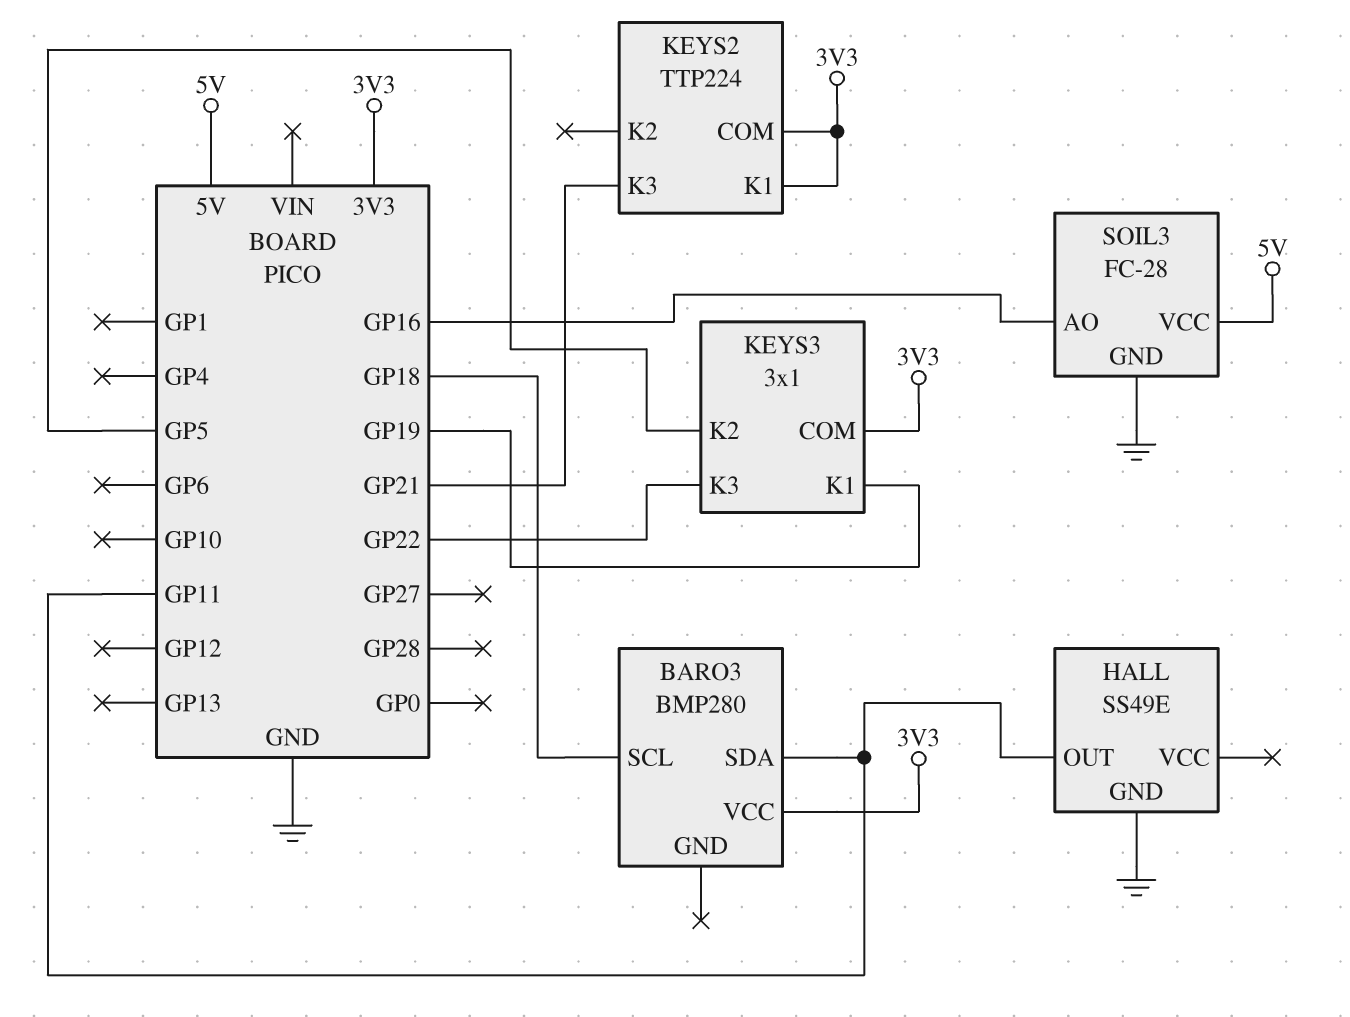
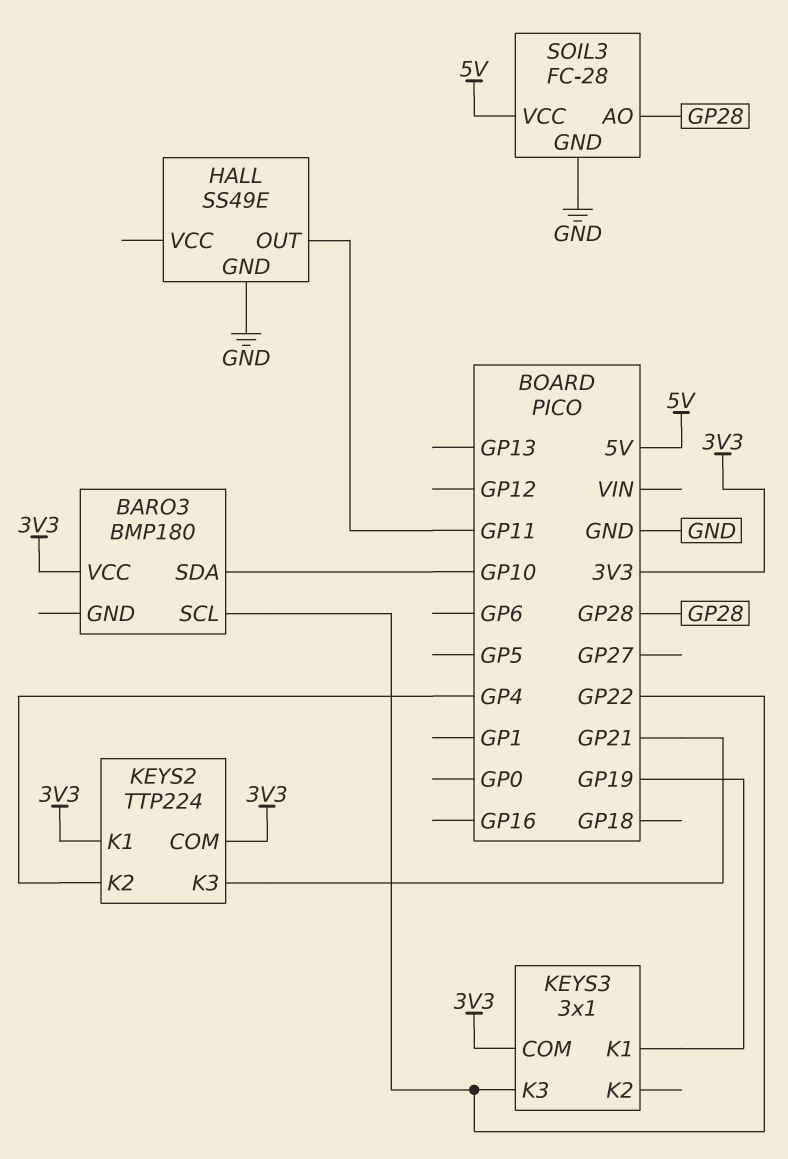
BARO3: BMP280 -> BMP180
BARO3 pin SCL: GP18 -> GP22
BARO3 pin SDA: GP11 -> GP10
KEYS2 pin K2: none -> GP4
KEYS3 pin K2: GP5 -> none
SOIL3 pin AO: GP16 -> GP28

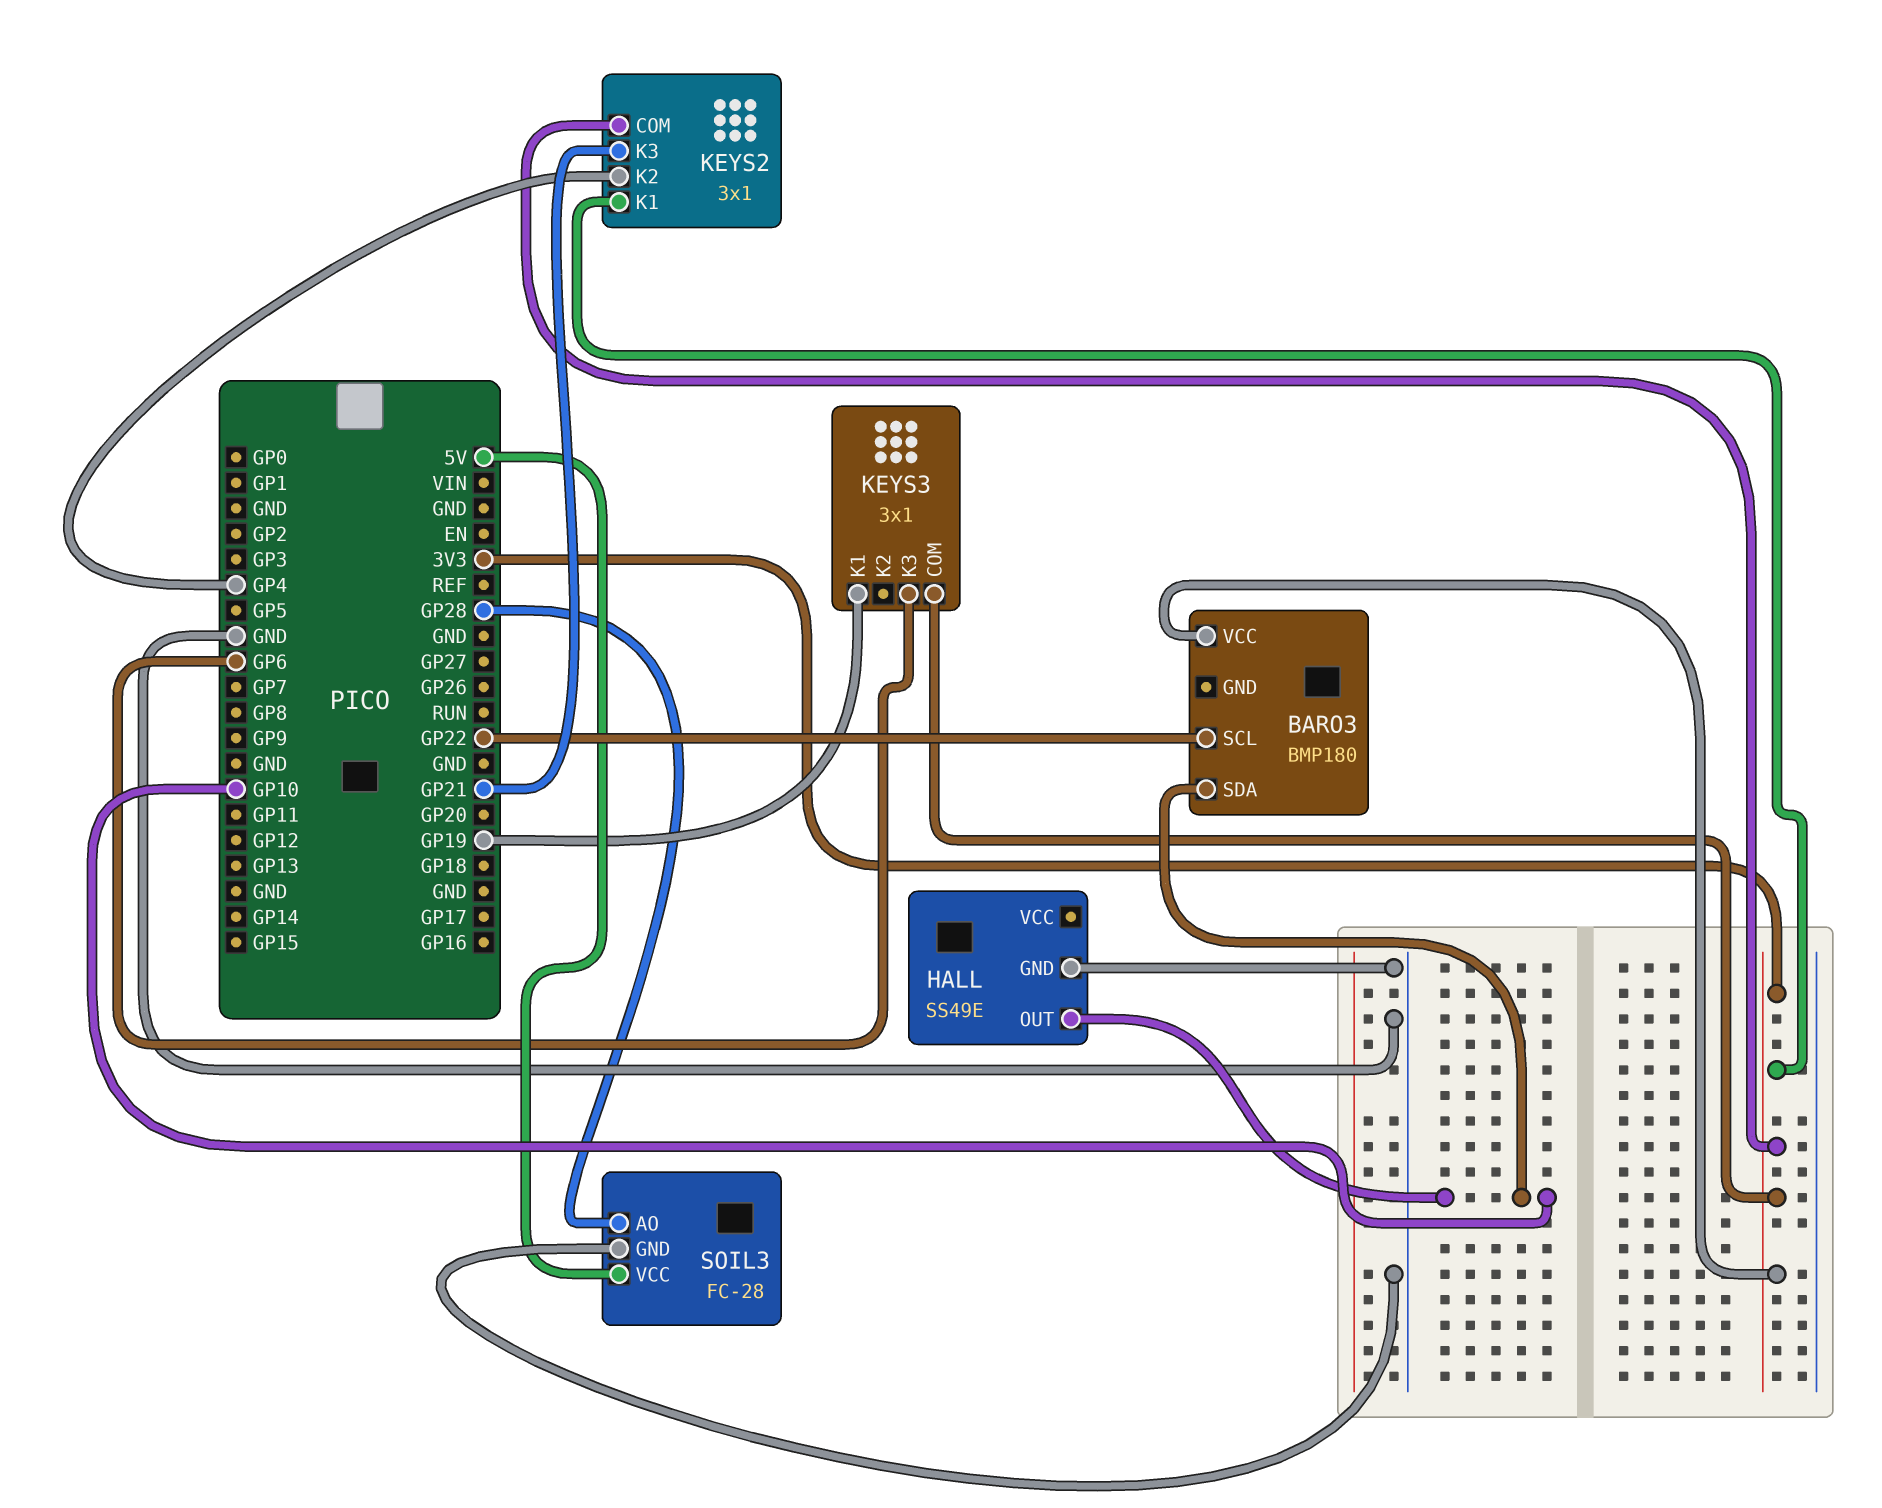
HALL pin OUT: GP11 -> GP10
KEYS2: TTP224 -> 3x1
KEYS3 pin K3: GP22 -> GP6

